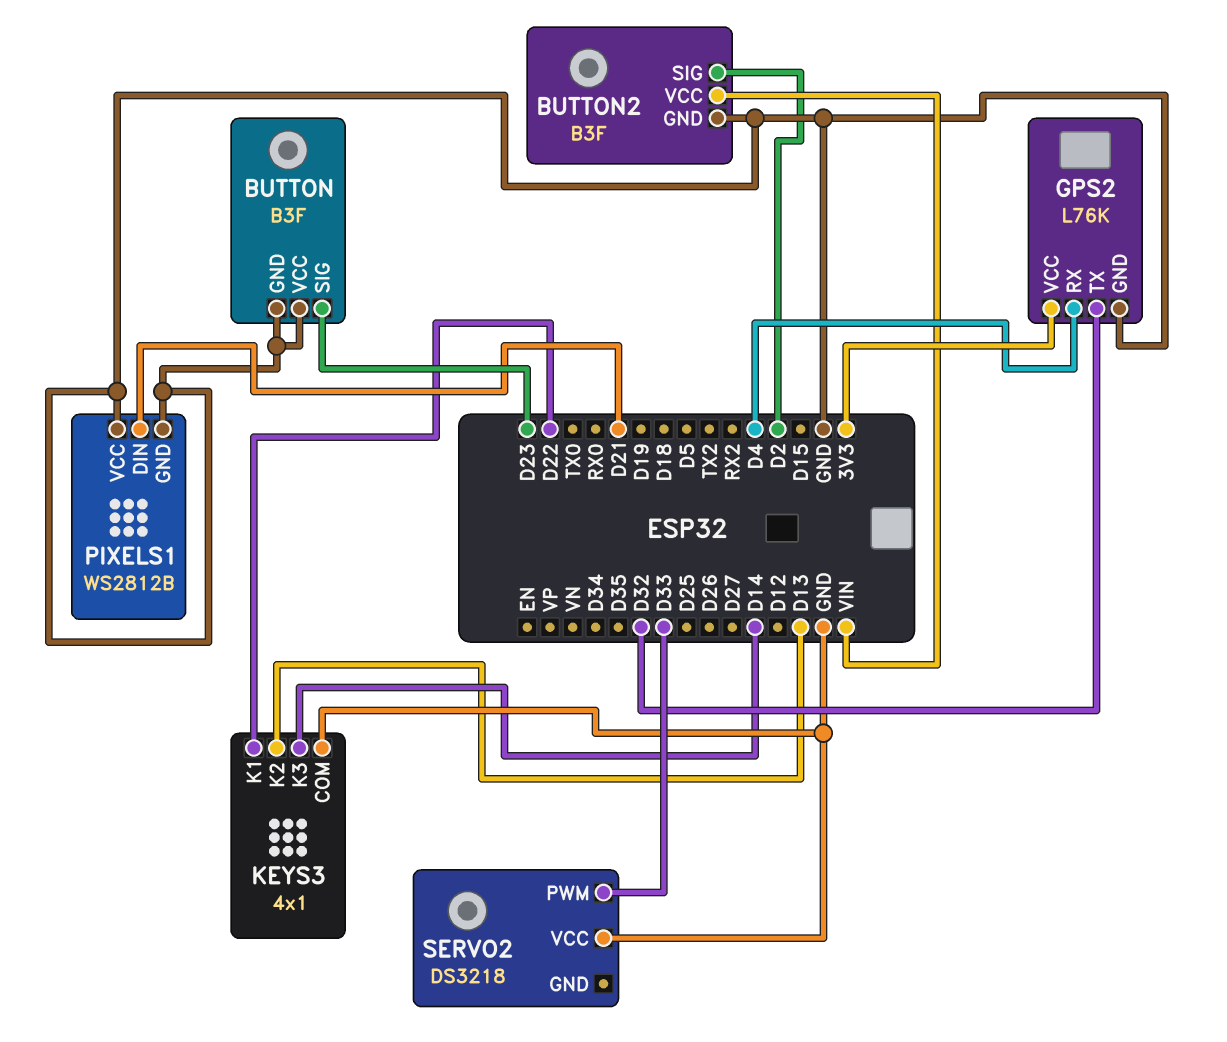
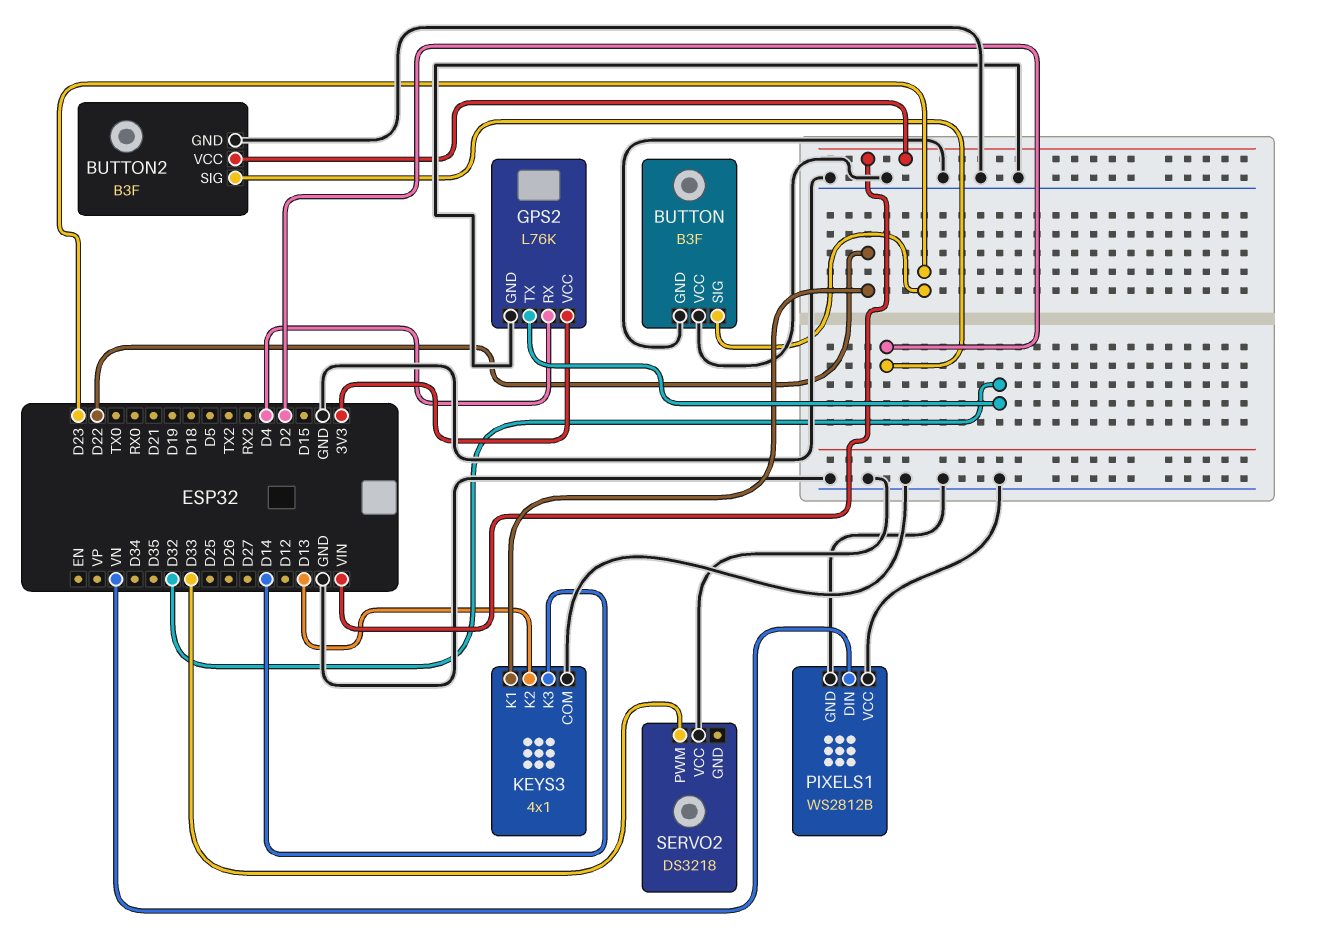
PIXELS1 pin DIN: D21 -> VN

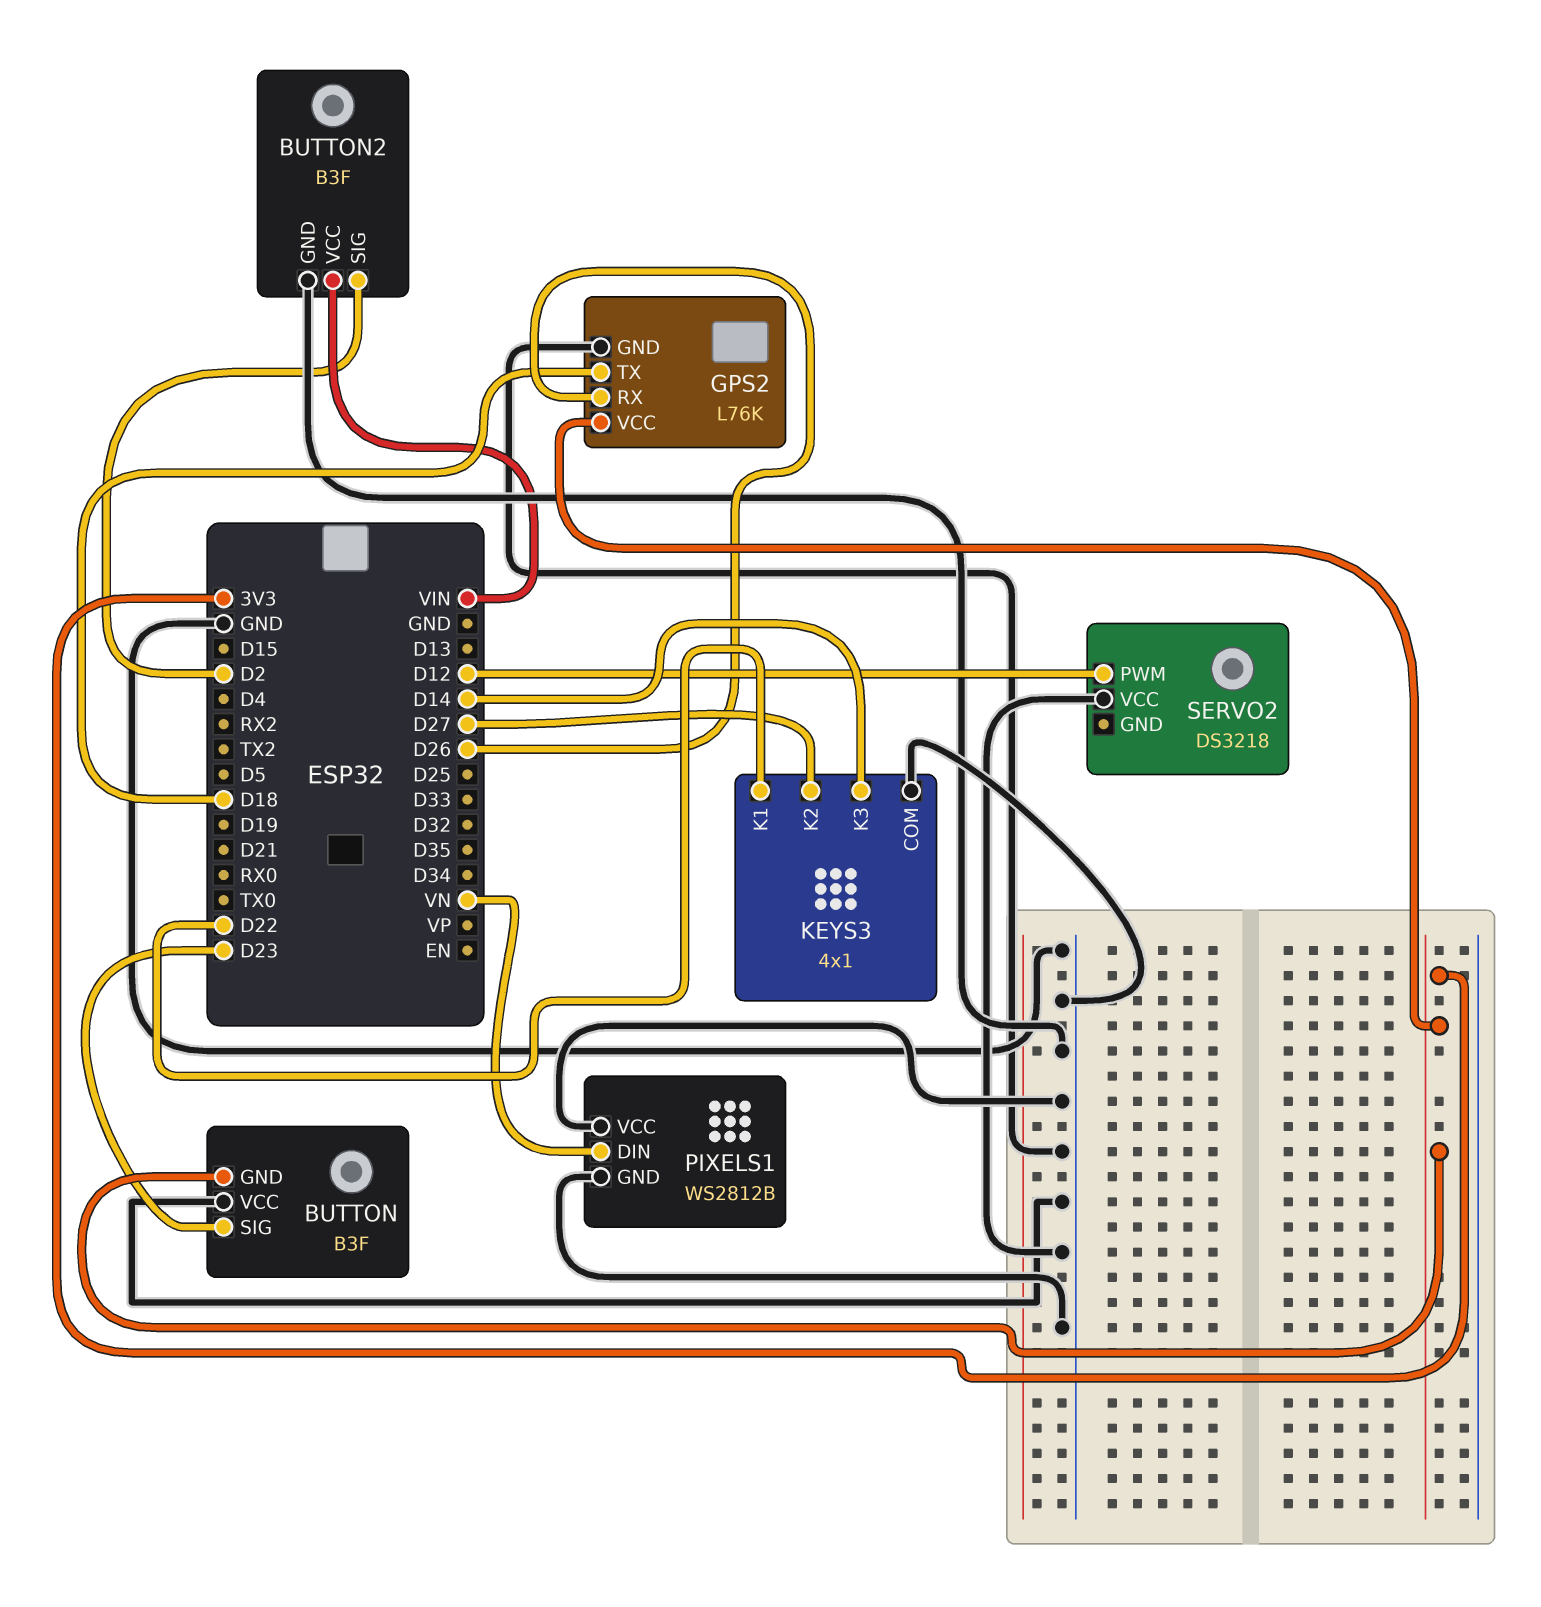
BUTTON pin GND: GND -> 3V3
GPS2 pin RX: D4 -> D26
GPS2 pin TX: D32 -> D18
KEYS3 pin K2: D13 -> D27
SERVO2 pin PWM: D33 -> D12

